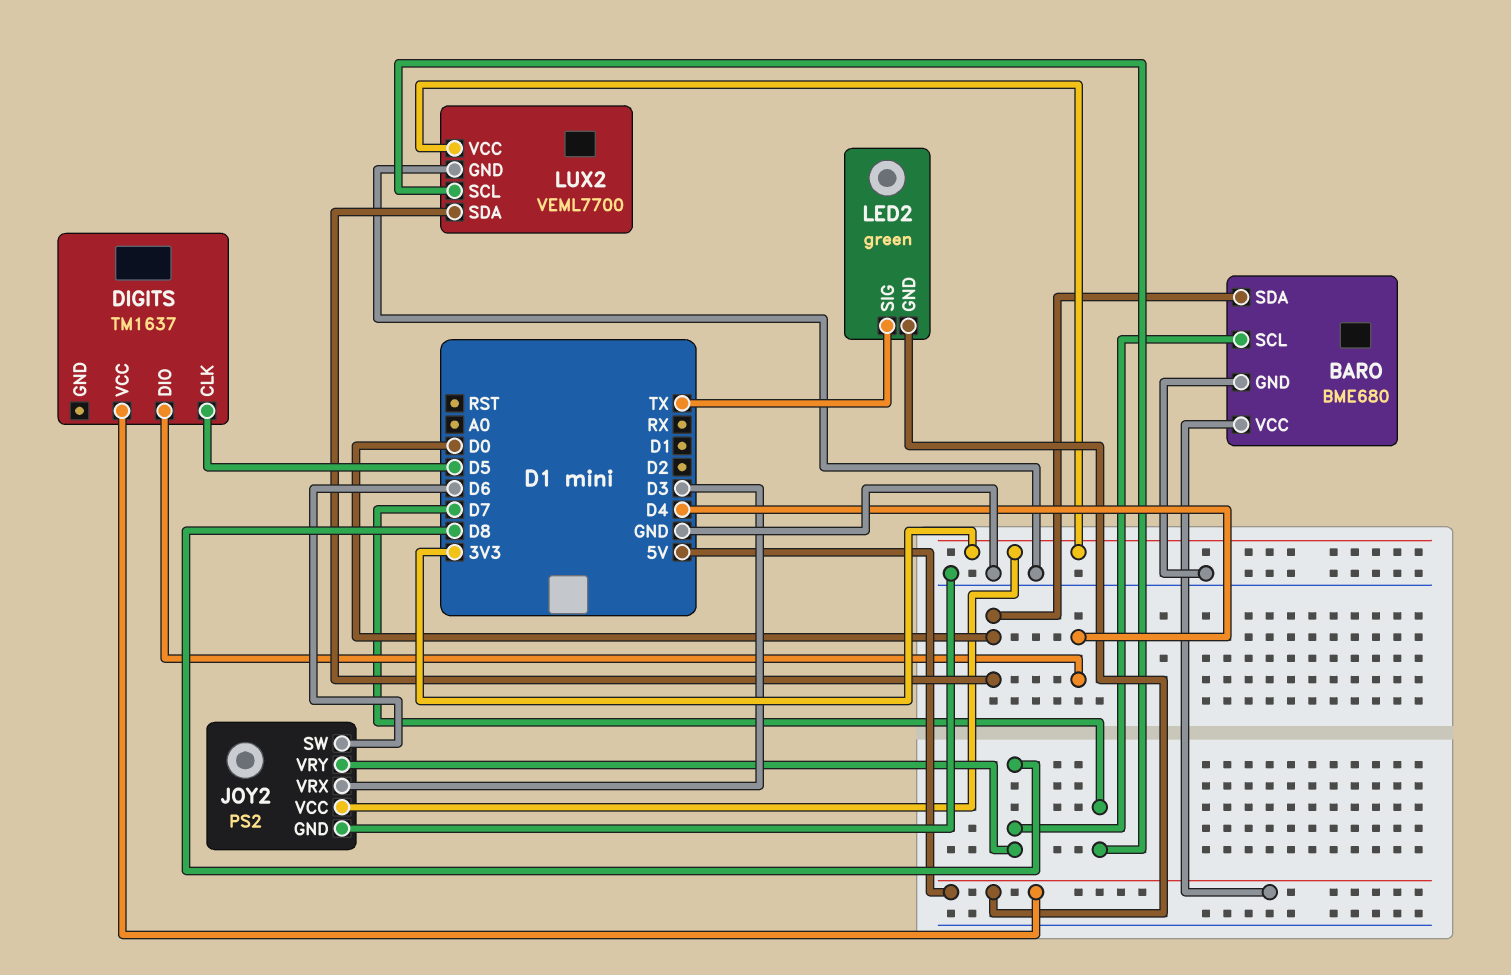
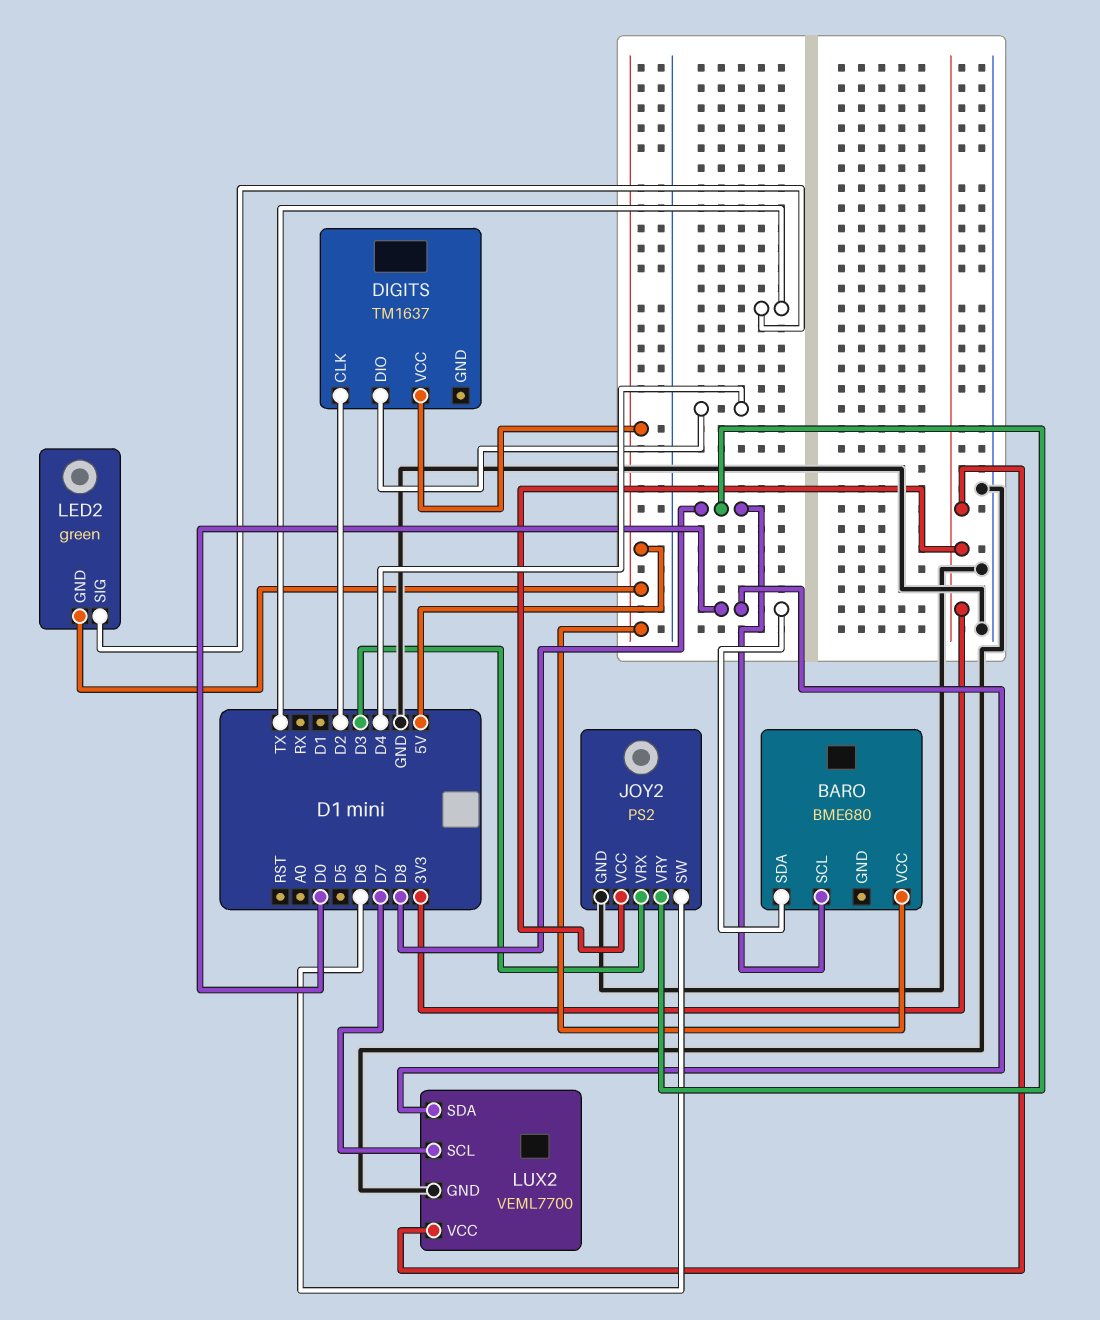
BARO pin GND: GND -> none
DIGITS pin CLK: D5 -> D2

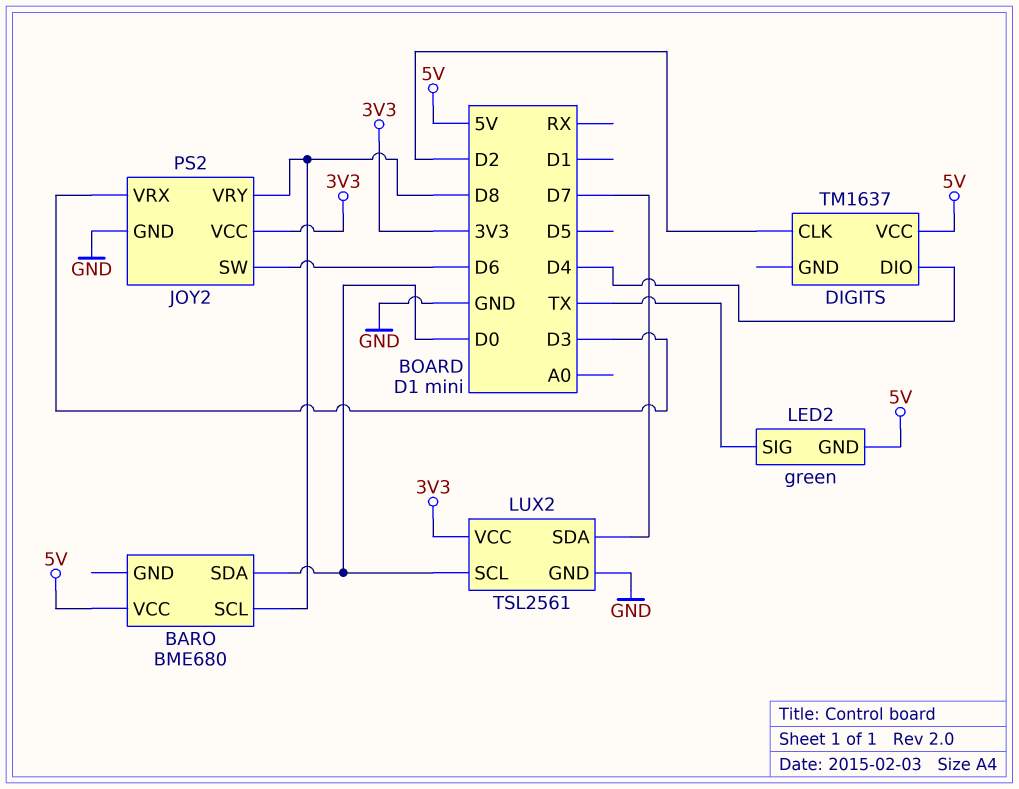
LUX2: VEML7700 -> TSL2561
LUX2 pin SCL: D7 -> D0
LUX2 pin SDA: D0 -> D7

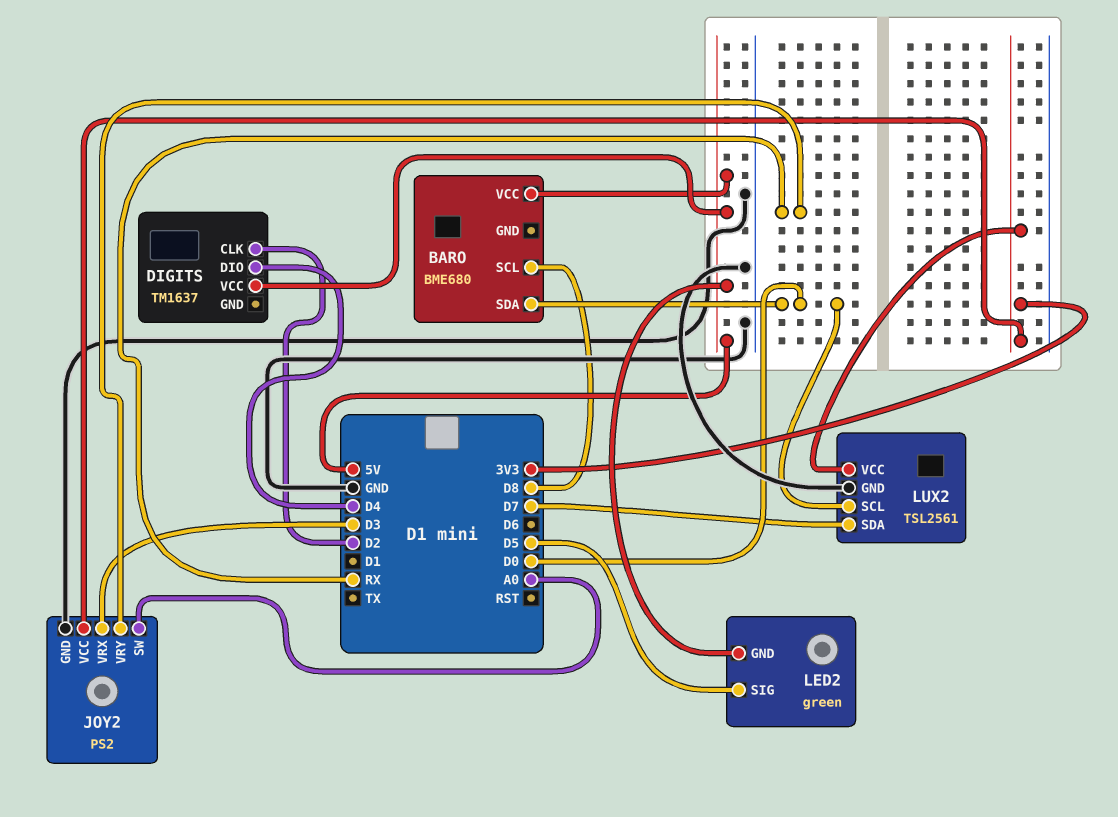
JOY2 pin SW: D6 -> A0
JOY2 pin VRY: D8 -> RX
LED2 pin SIG: TX -> D5

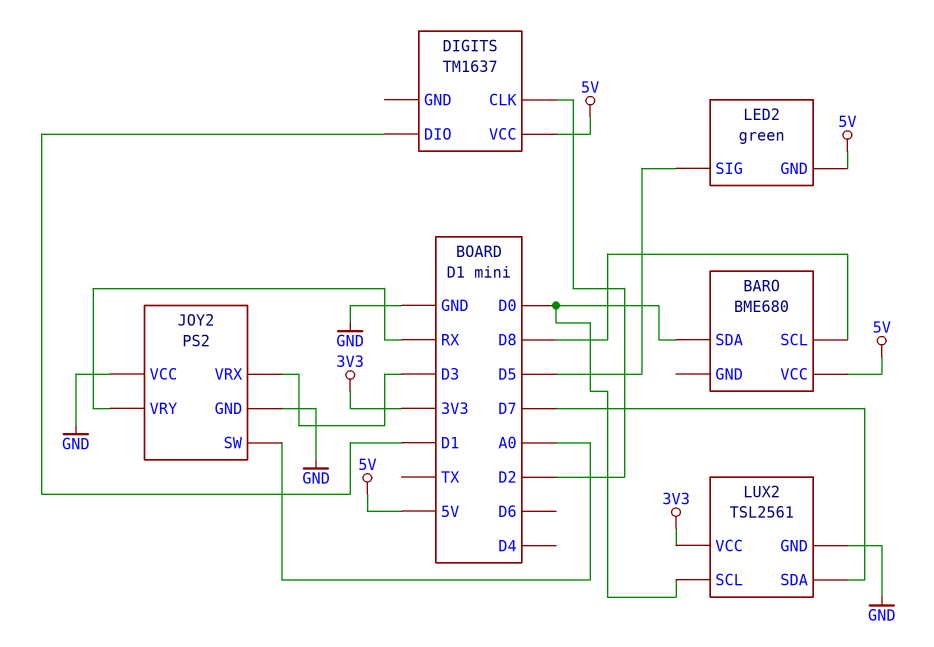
DIGITS pin DIO: D4 -> D1
JOY2 pin VCC: 3V3 -> GND

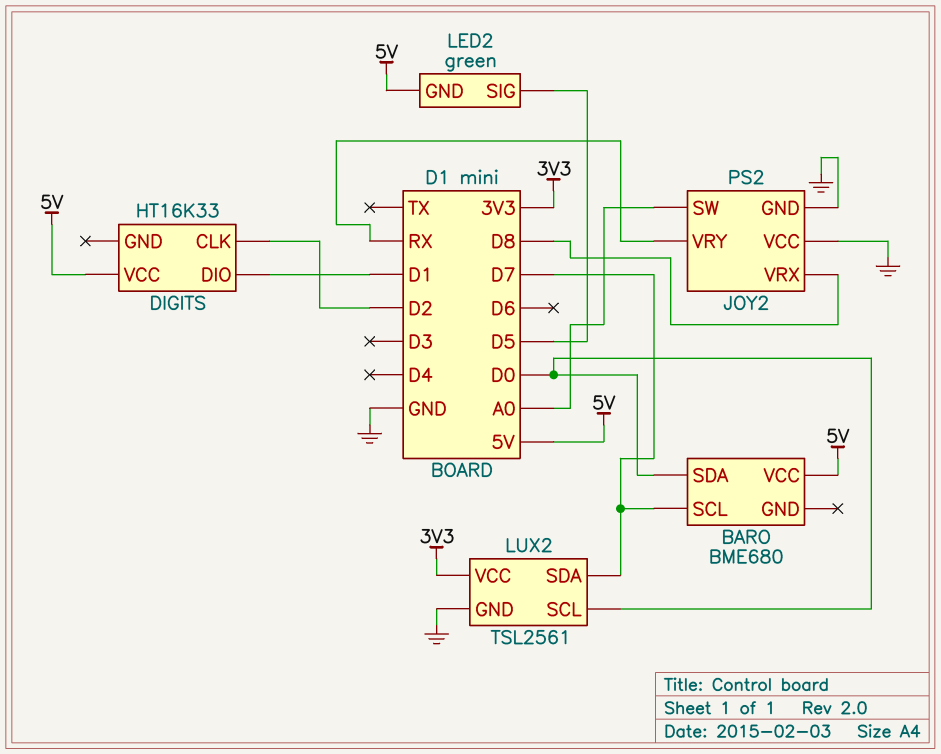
BARO pin SCL: D8 -> D7
DIGITS: TM1637 -> HT16K33
JOY2 pin VRX: D3 -> D8

